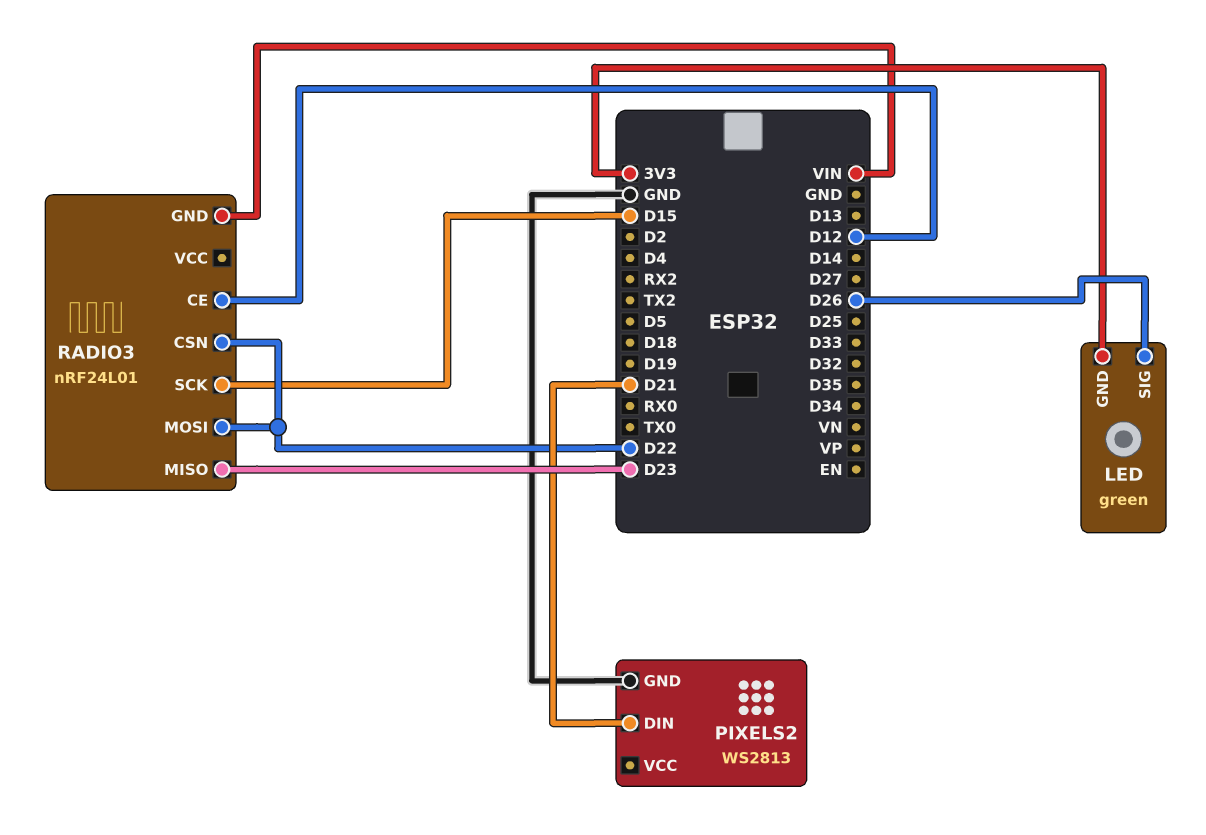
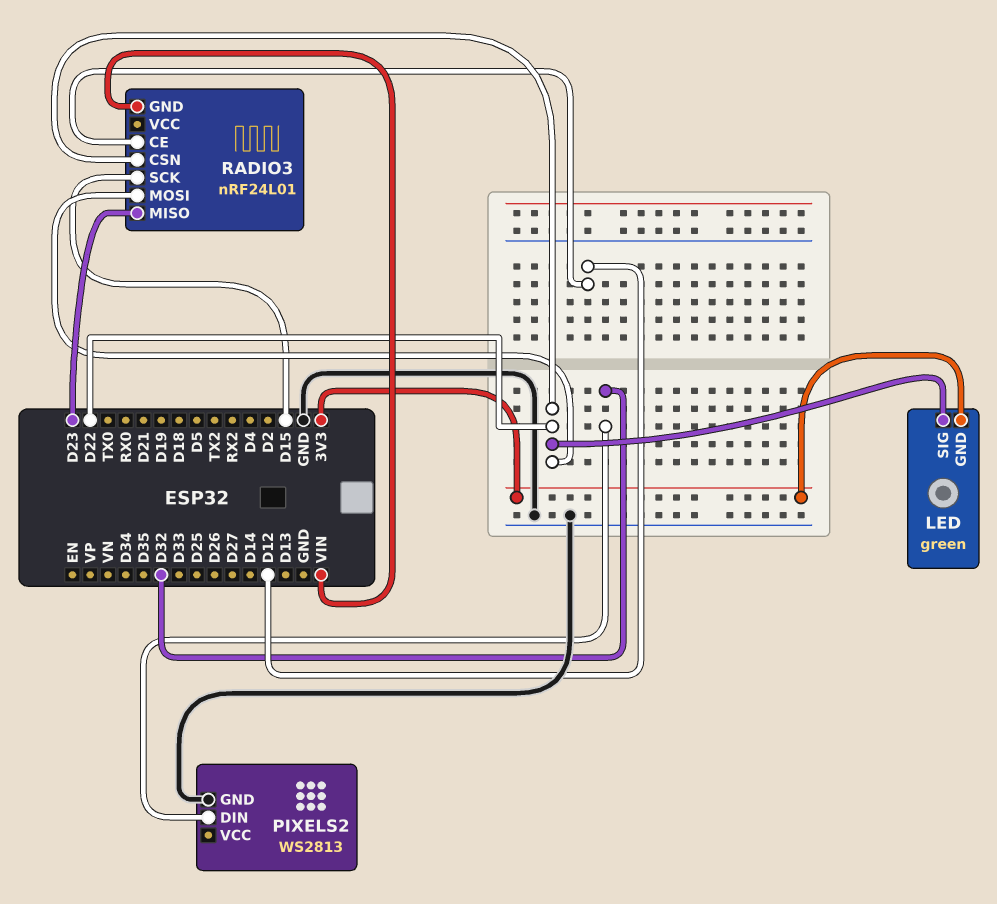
LED pin SIG: D26 -> D22
PIXELS2 pin DIN: D21 -> D32

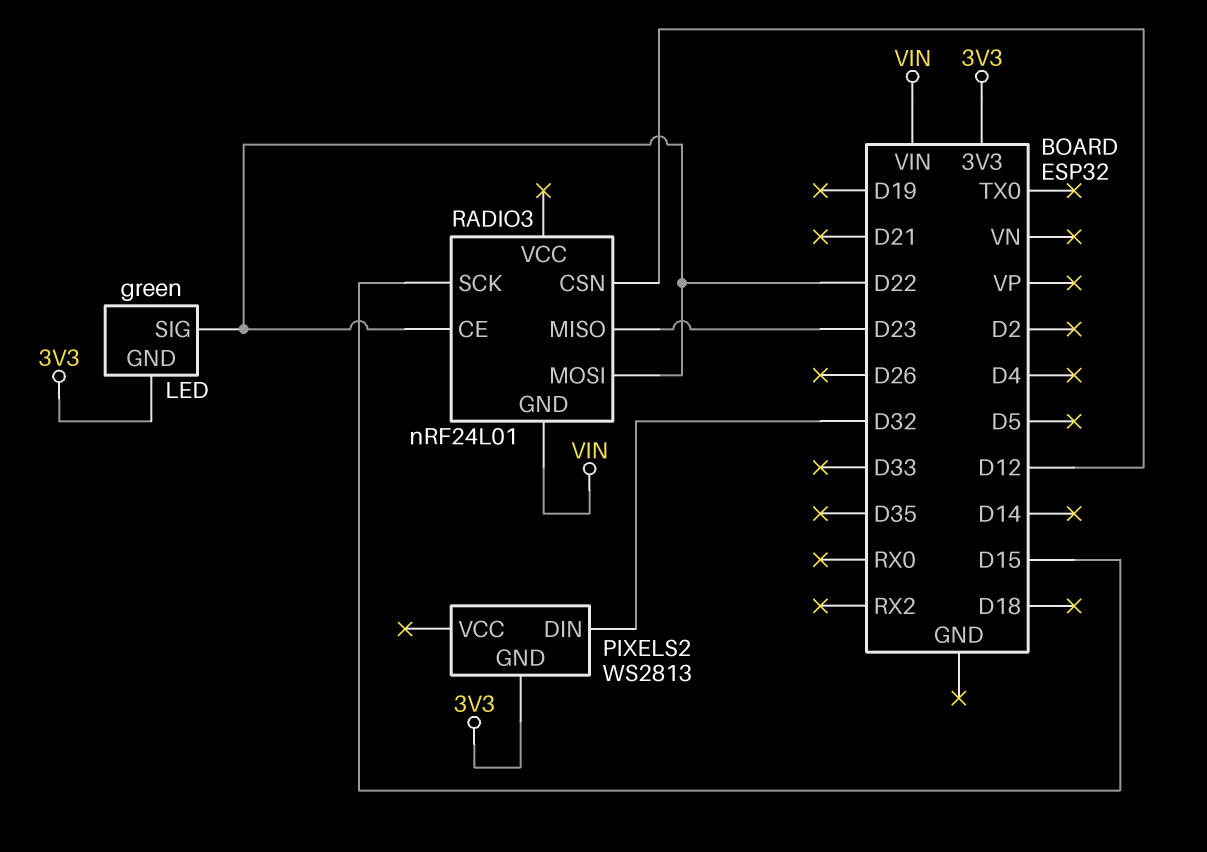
PIXELS2 pin GND: GND -> 3V3
RADIO3 pin CE: D12 -> D22
RADIO3 pin CSN: D22 -> D12

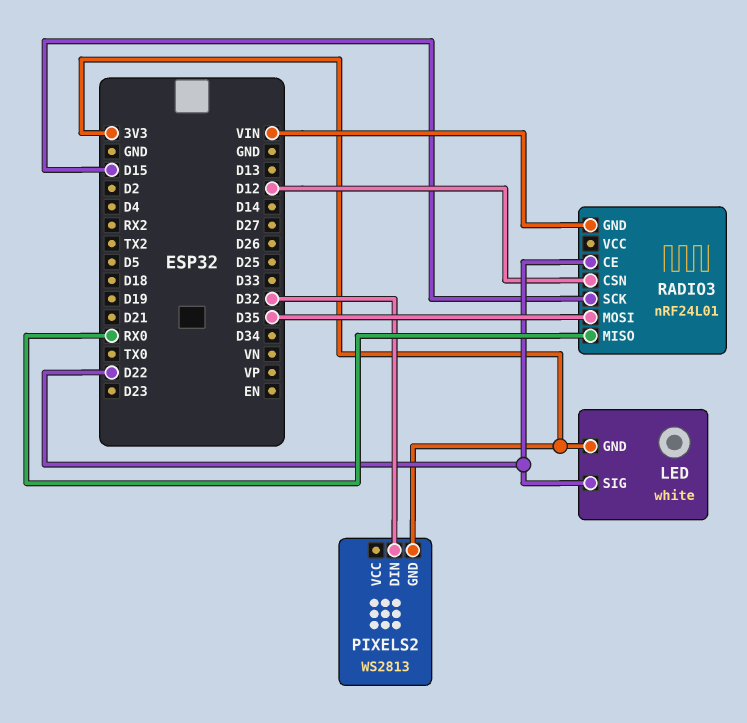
LED: green -> white
RADIO3 pin MISO: D23 -> RX0
RADIO3 pin MOSI: D22 -> D35

